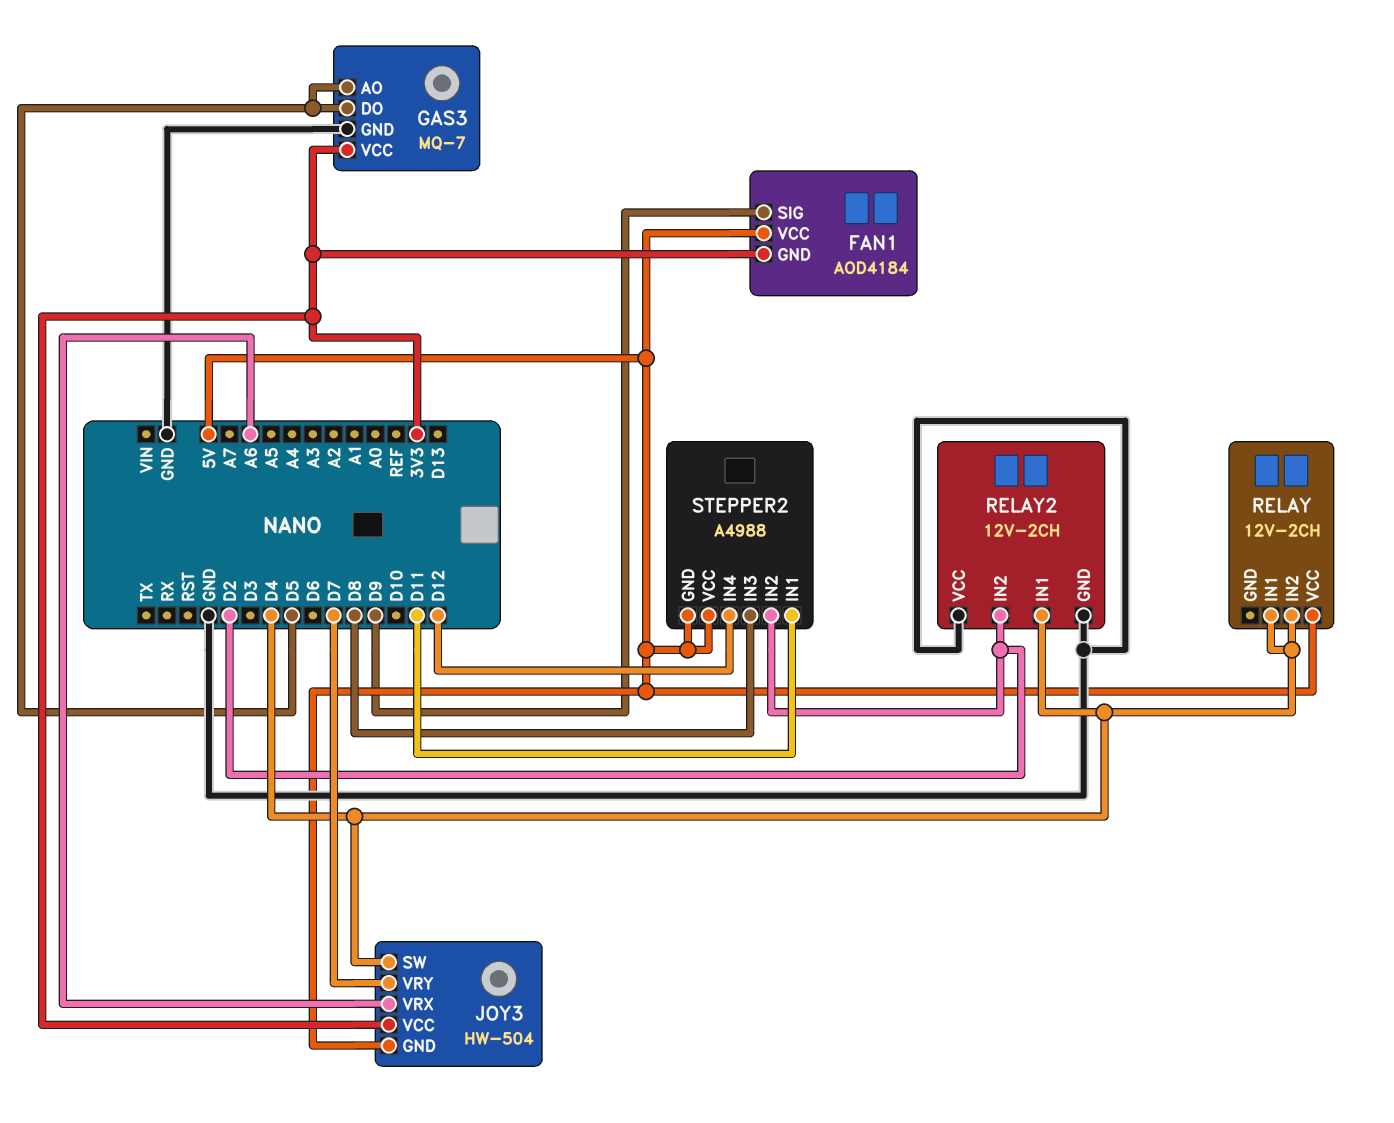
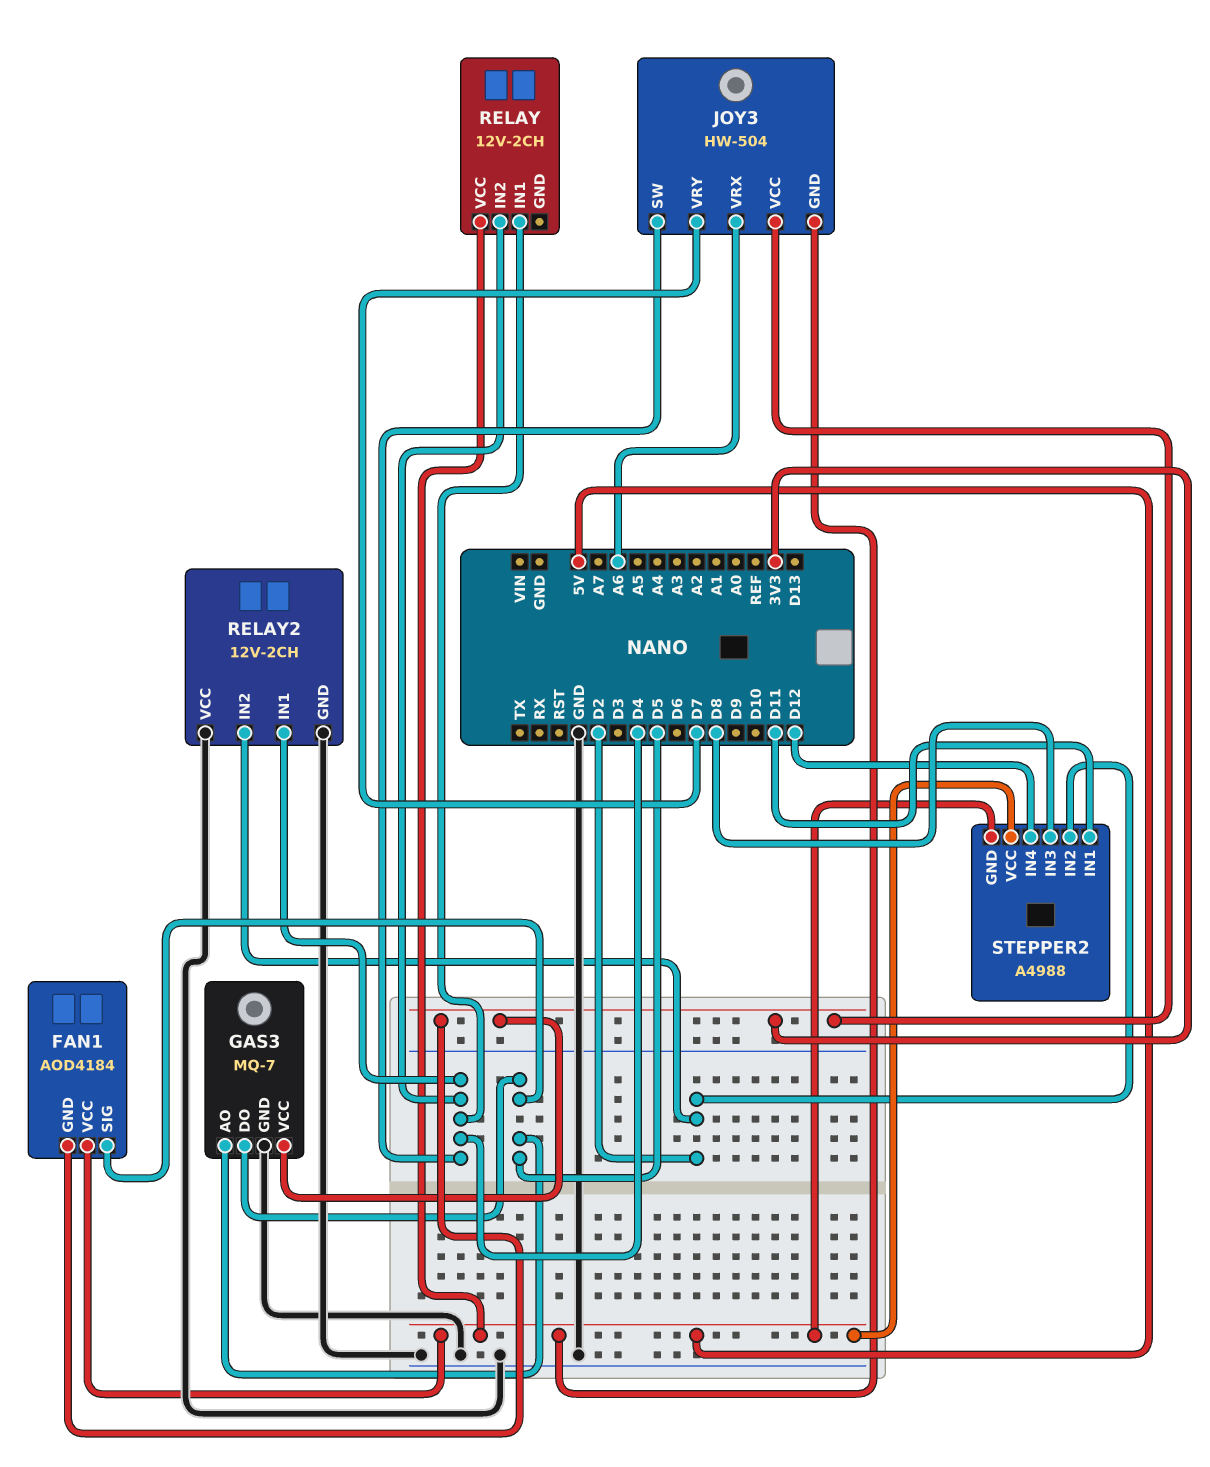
FAN1 pin SIG: D9 -> D5

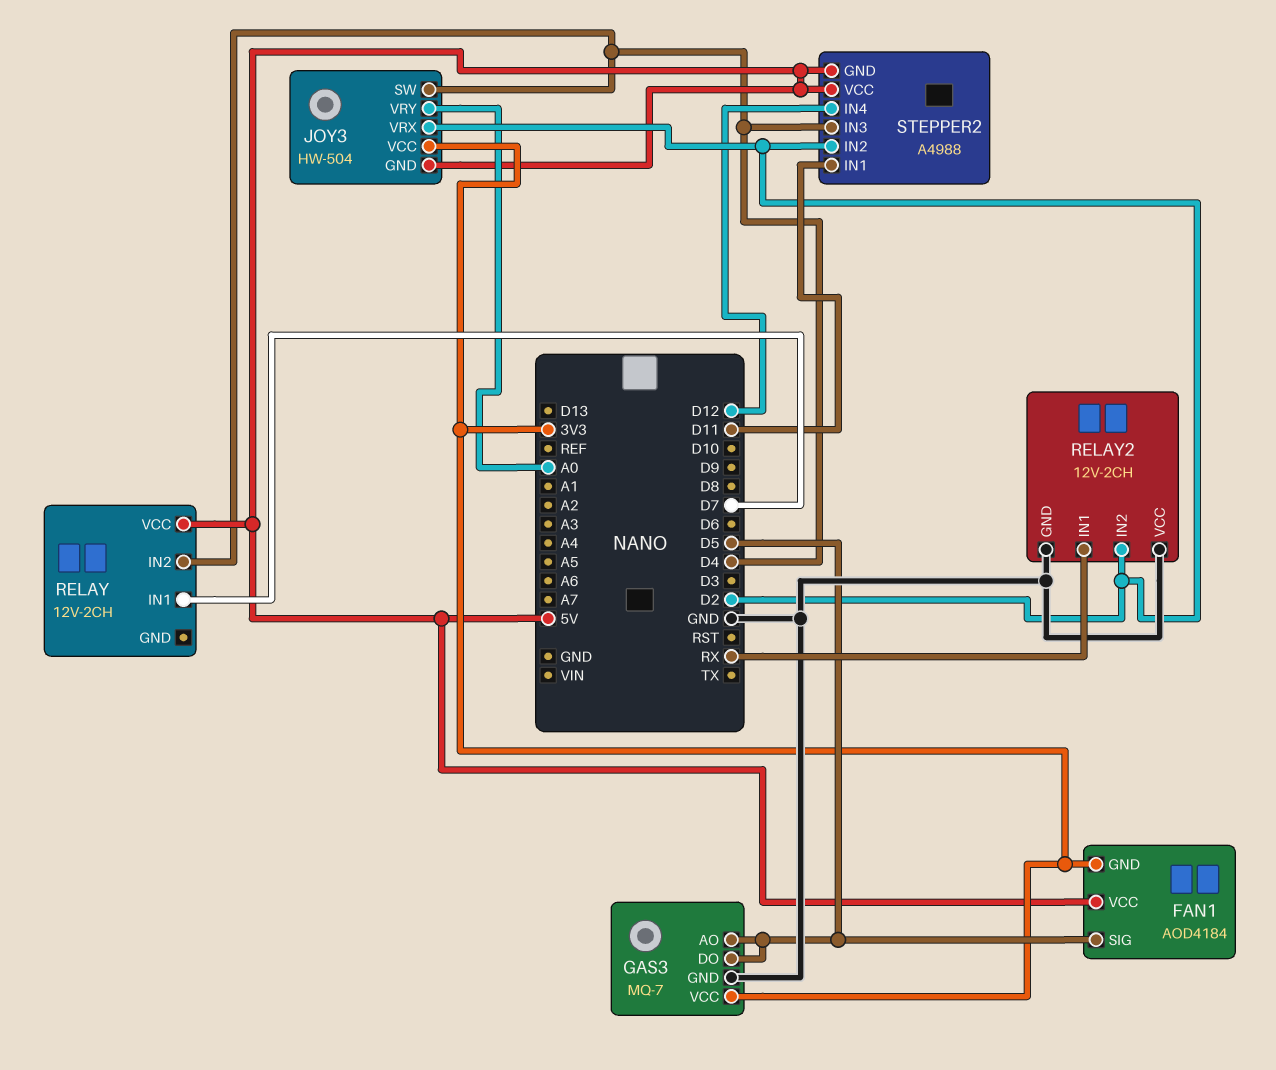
JOY3 pin VRX: A6 -> D2
JOY3 pin VRY: D7 -> A0
RELAY pin IN1: D4 -> D7
RELAY2 pin IN1: D4 -> RX
STEPPER2 pin IN3: D8 -> D4

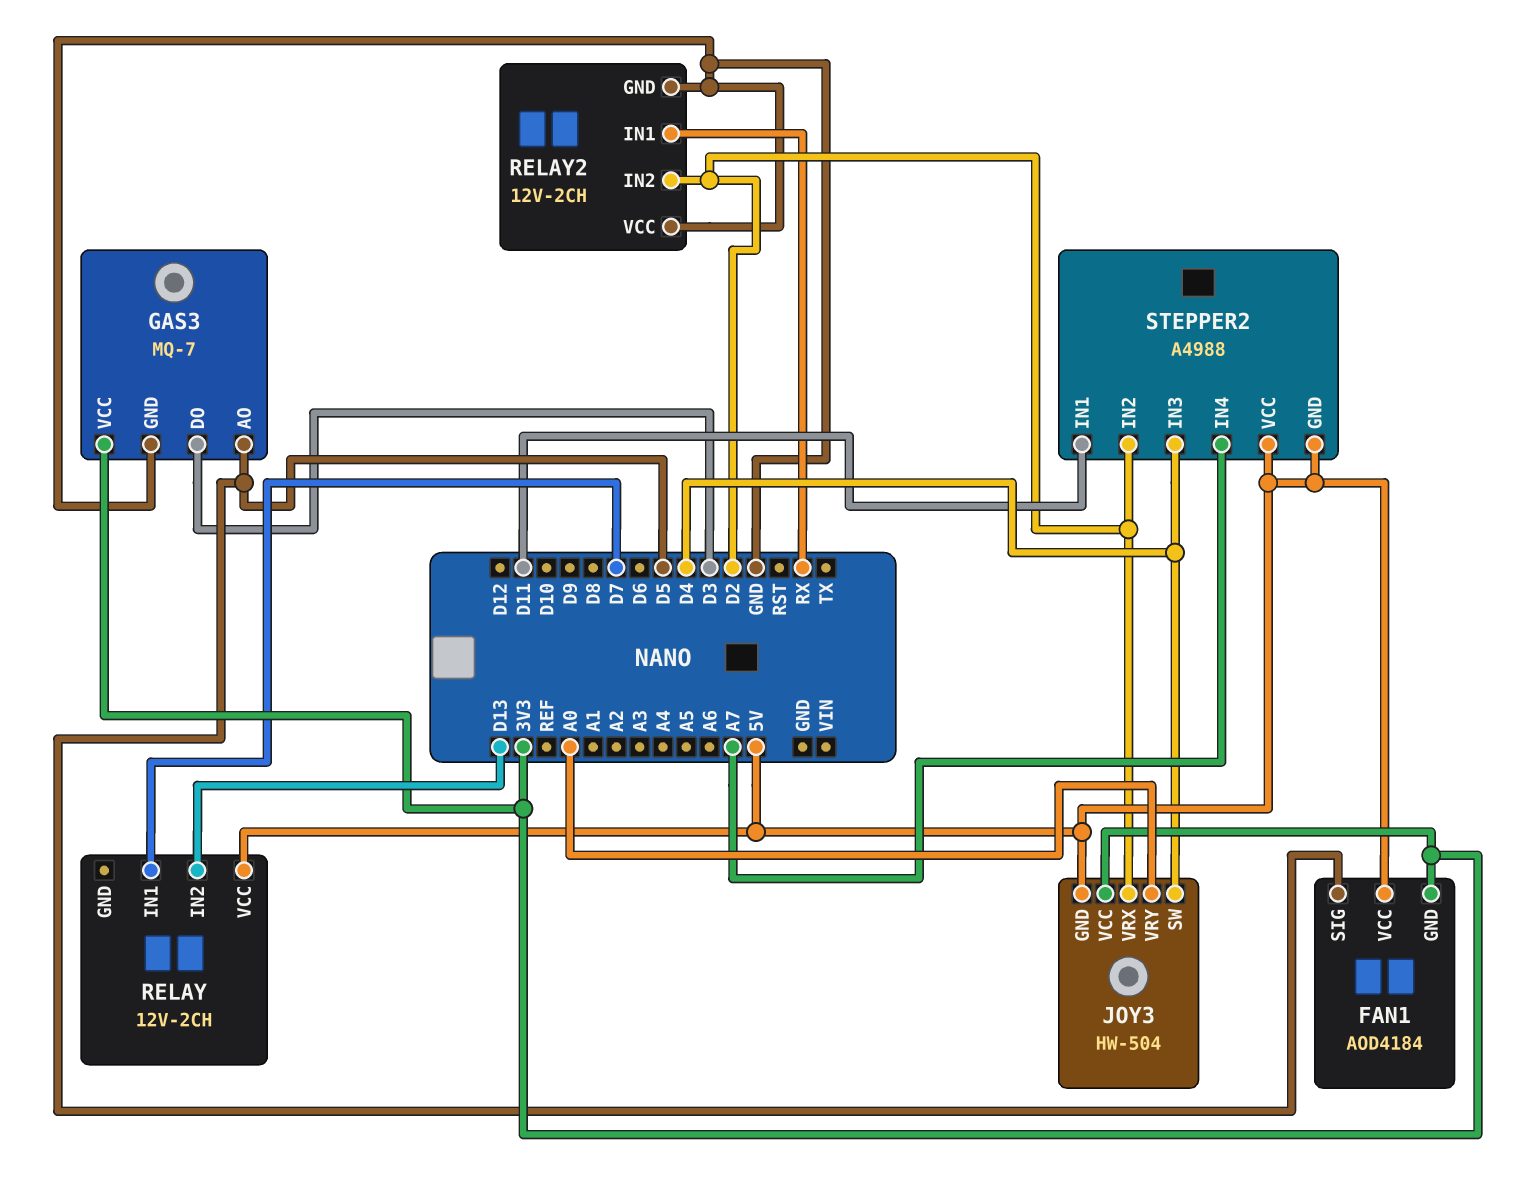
GAS3 pin DO: D5 -> D3
RELAY pin IN2: D4 -> D13
STEPPER2 pin IN4: D12 -> A7

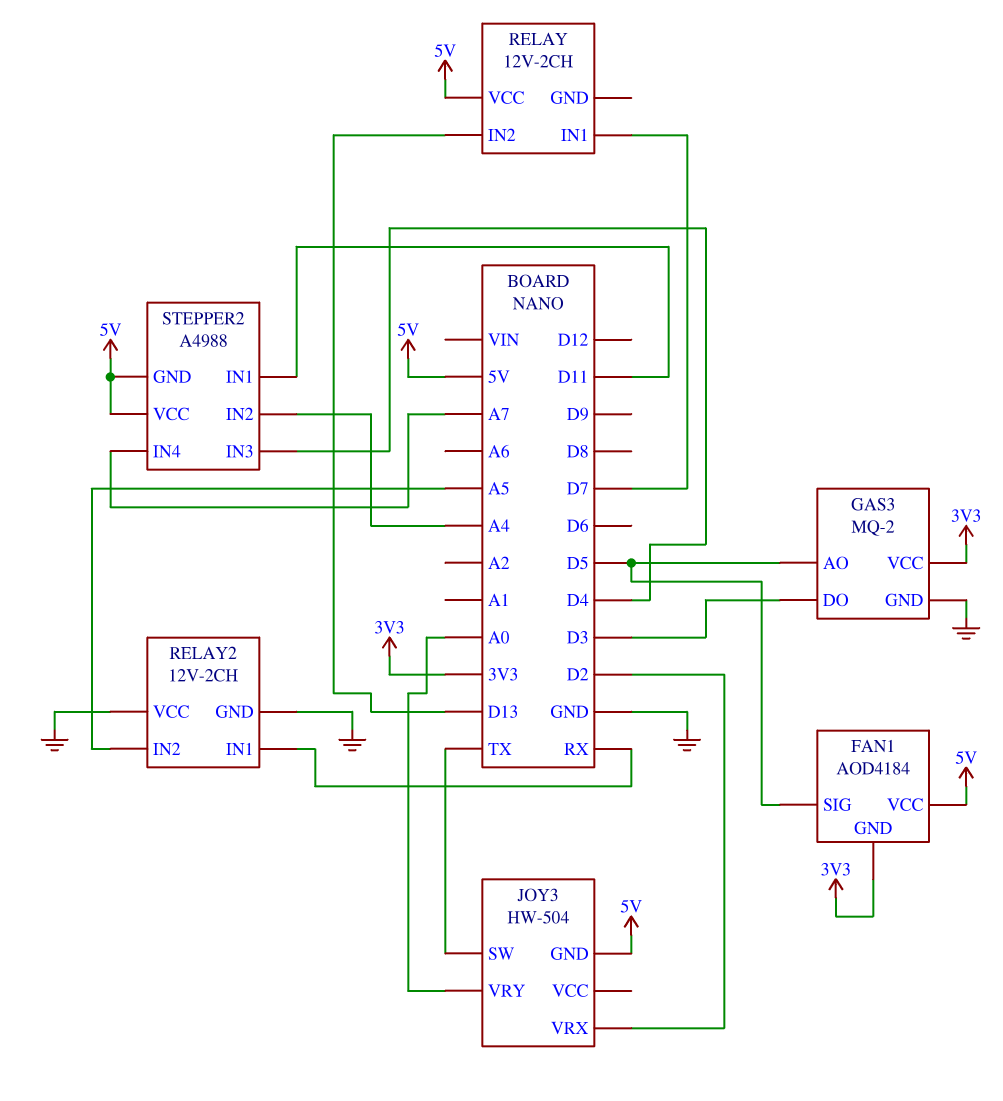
GAS3: MQ-7 -> MQ-2
JOY3 pin SW: D4 -> TX
JOY3 pin VCC: 3V3 -> none
RELAY2 pin IN2: D2 -> A5
STEPPER2 pin IN2: D2 -> A4

